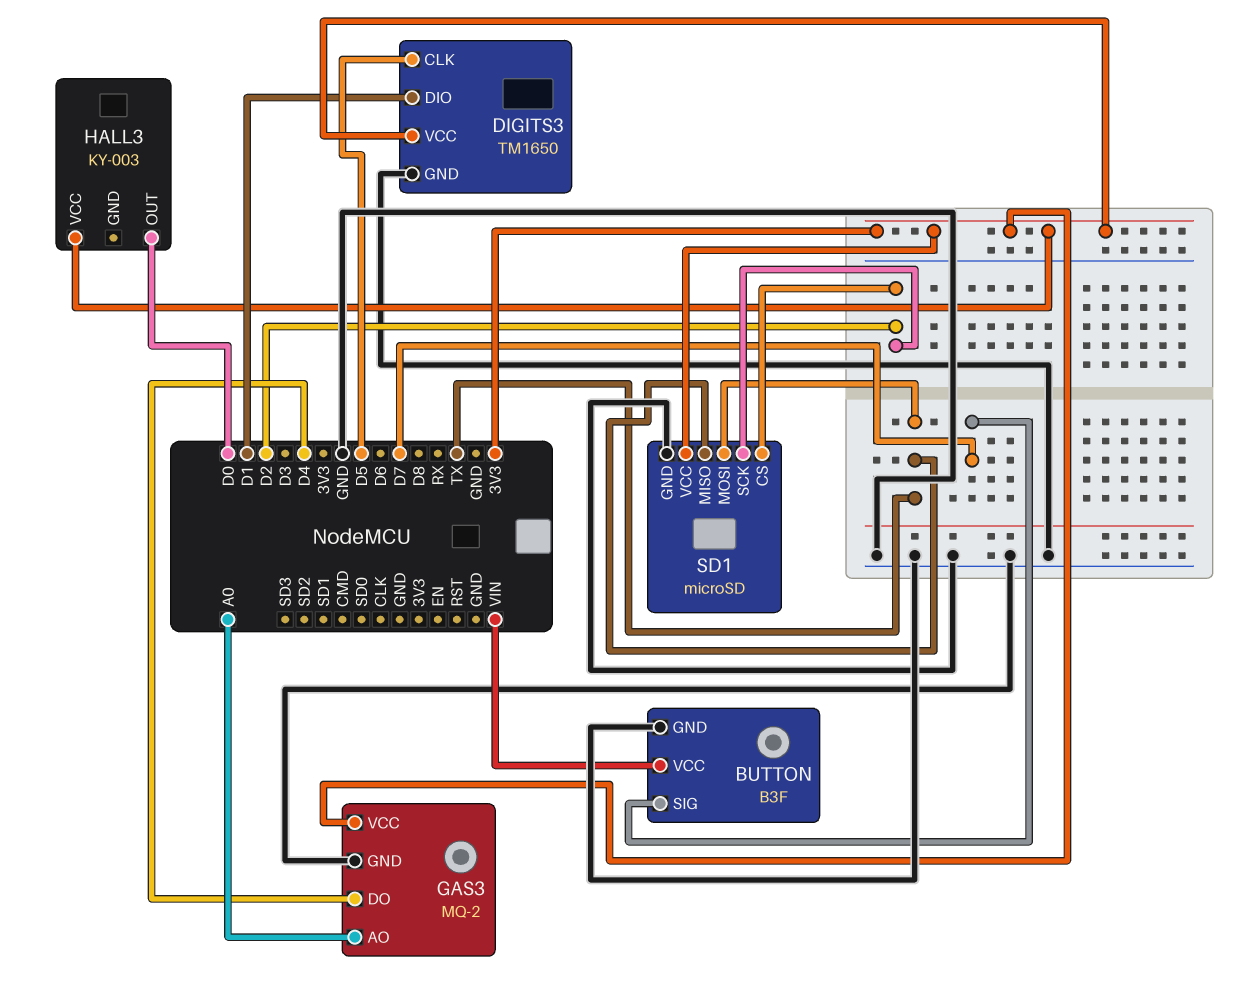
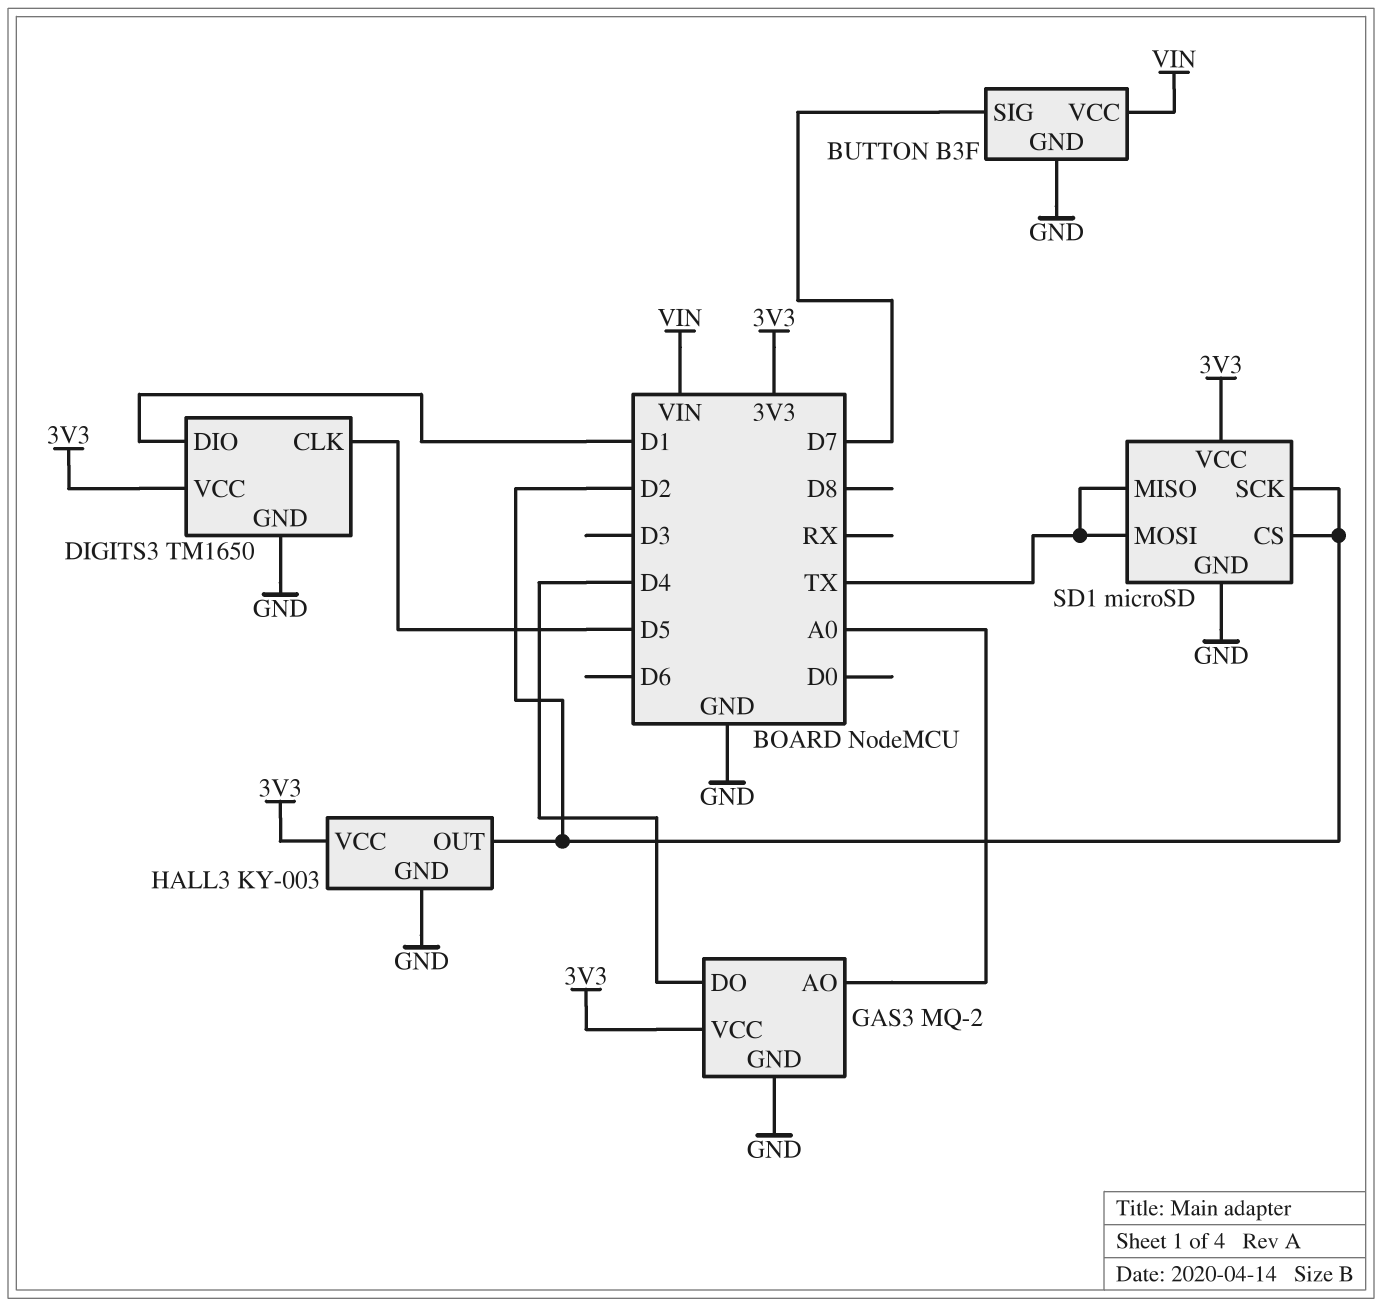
HALL3 pin GND: none -> GND
HALL3 pin OUT: D0 -> D2

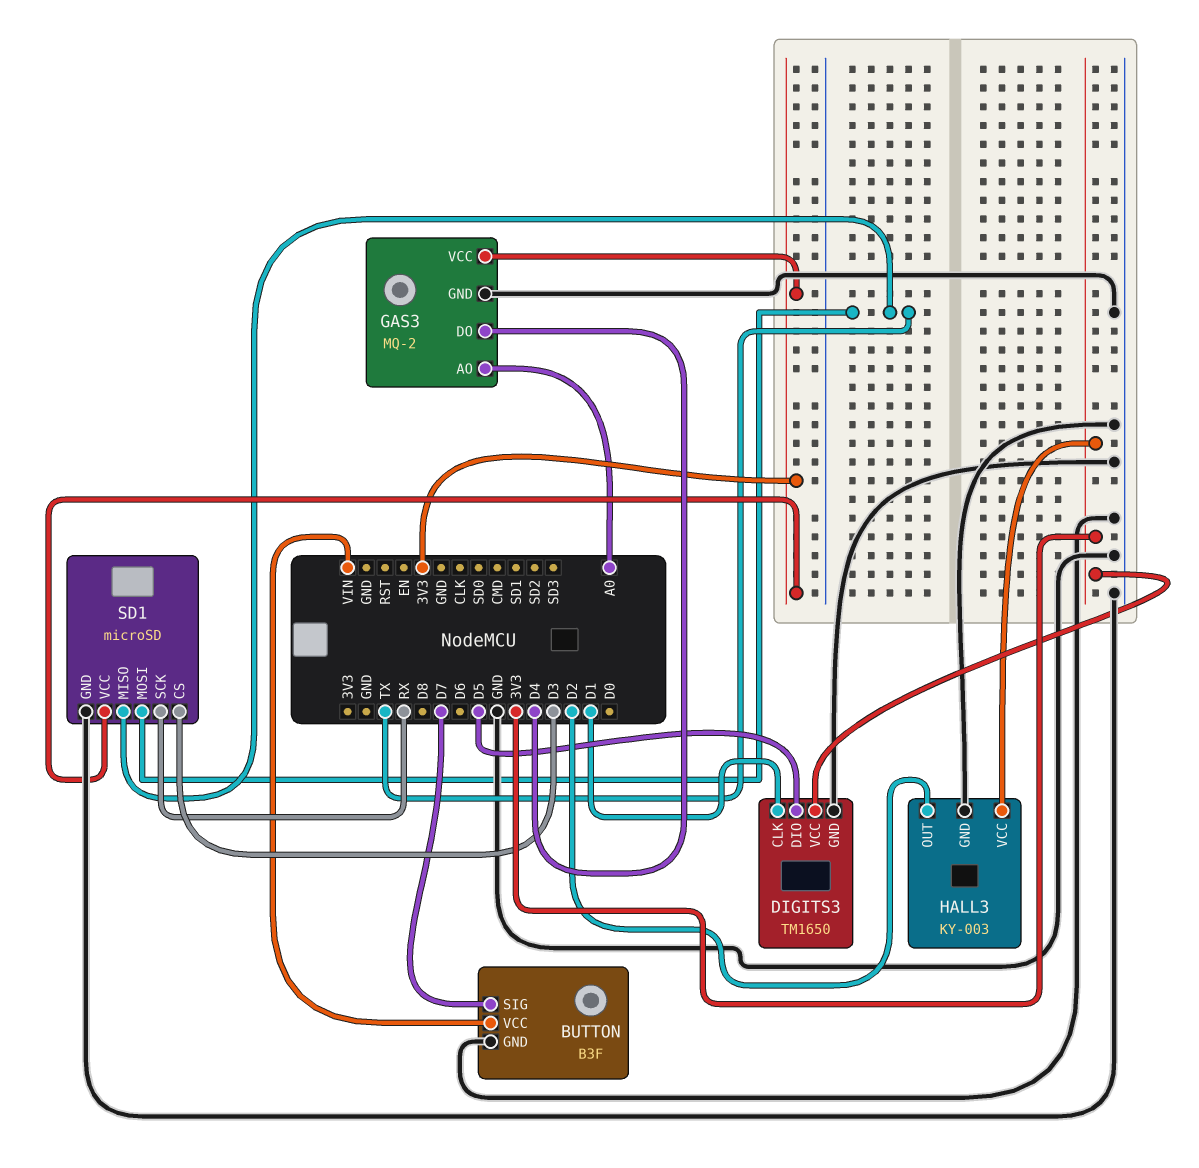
DIGITS3 pin CLK: D5 -> D1
DIGITS3 pin DIO: D1 -> D5
SD1 pin CS: D2 -> D3
SD1 pin SCK: D2 -> RX

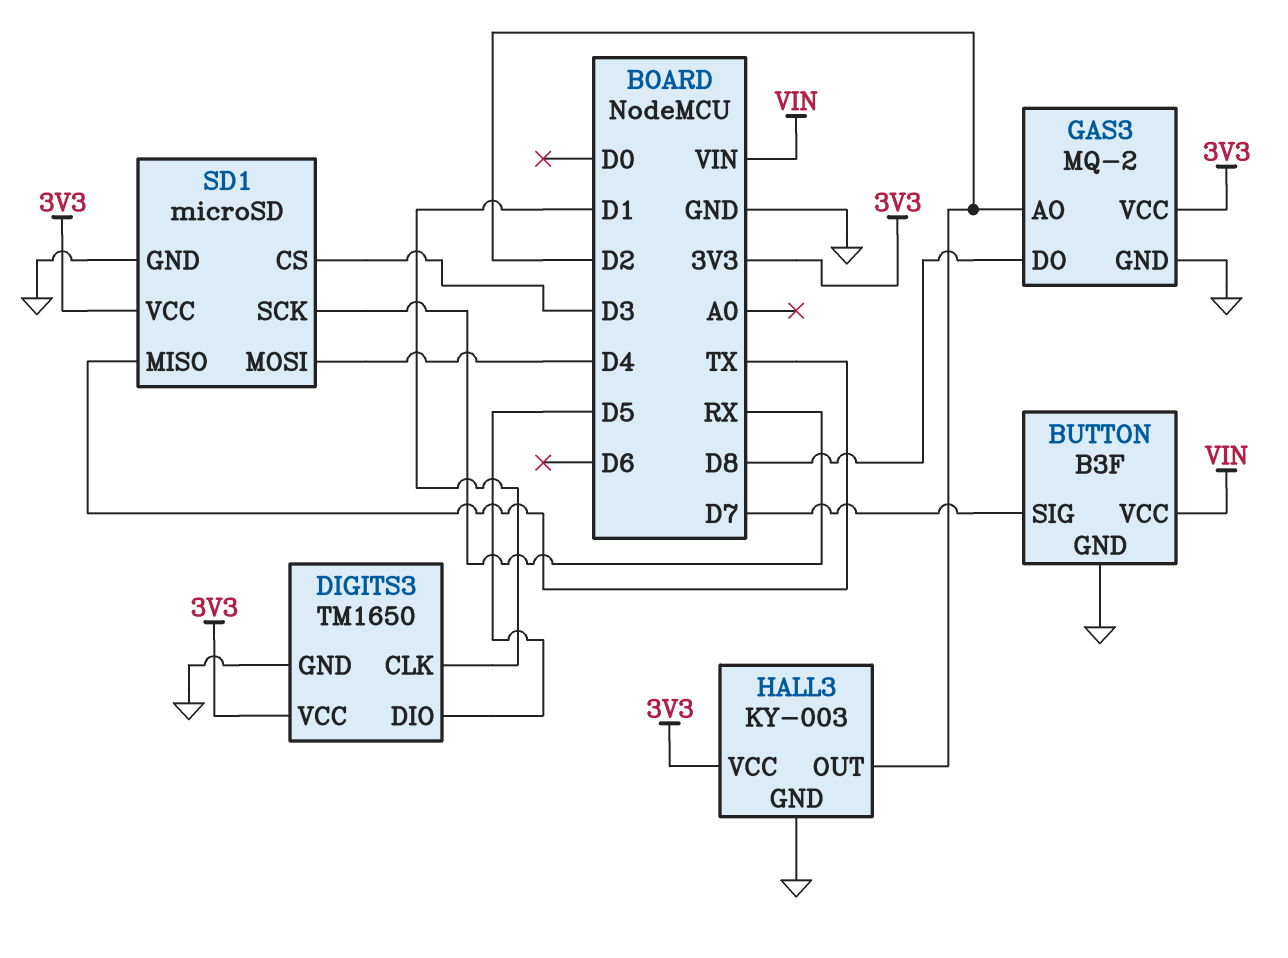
GAS3 pin AO: A0 -> D2
GAS3 pin DO: D4 -> D8
SD1 pin MOSI: TX -> D4

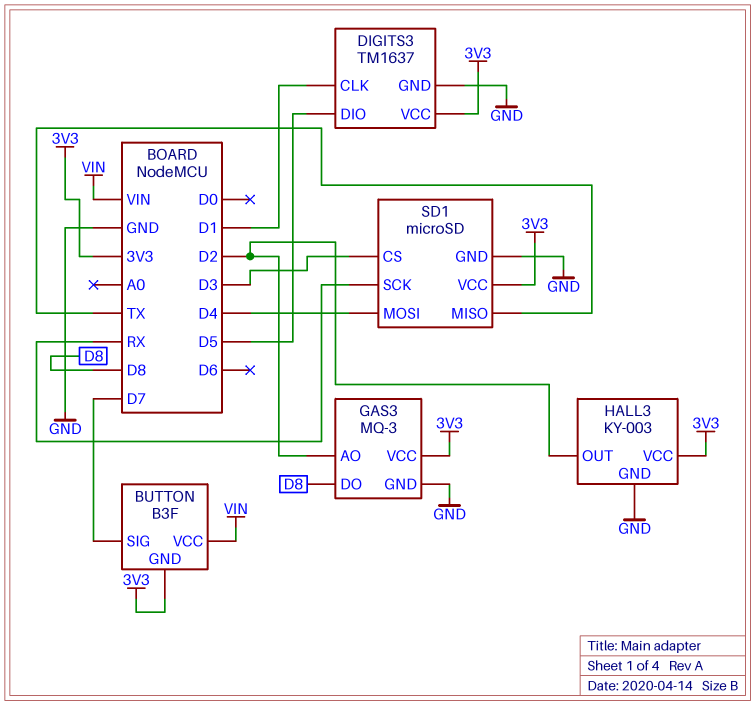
BUTTON pin GND: GND -> 3V3
DIGITS3: TM1650 -> TM1637
GAS3: MQ-2 -> MQ-3

